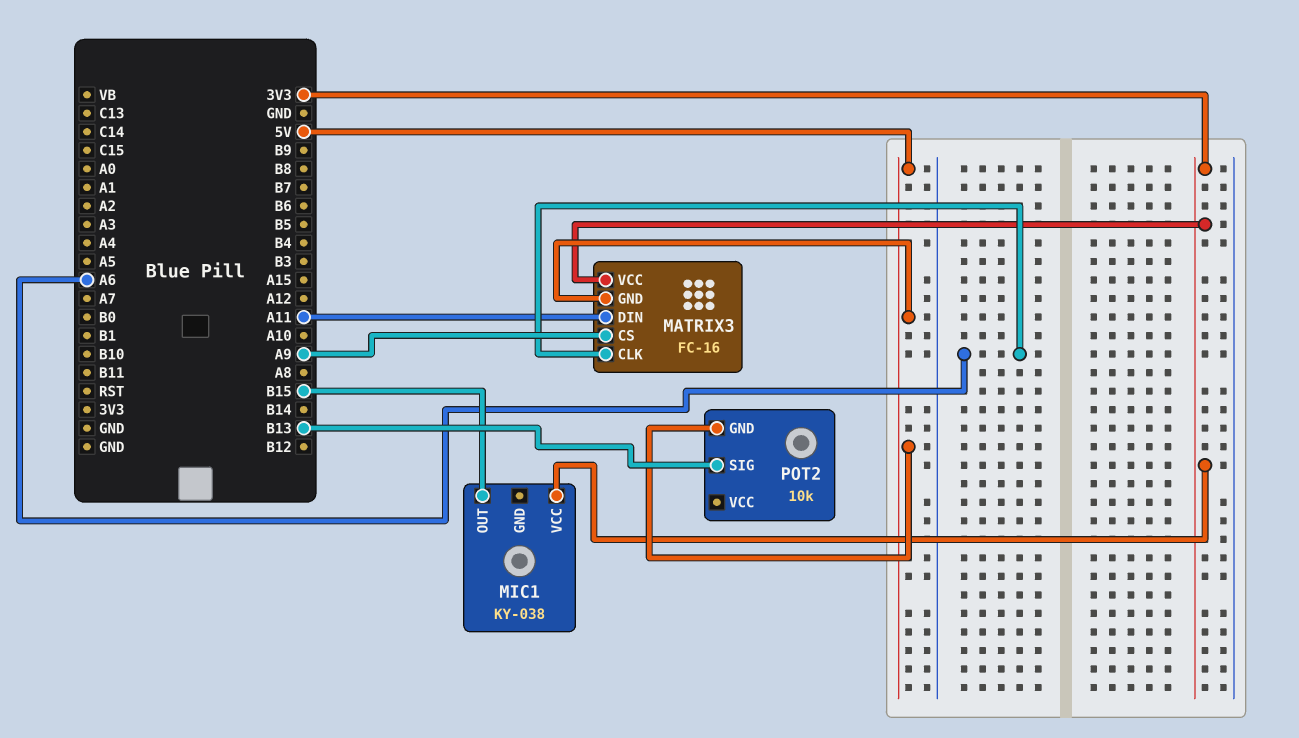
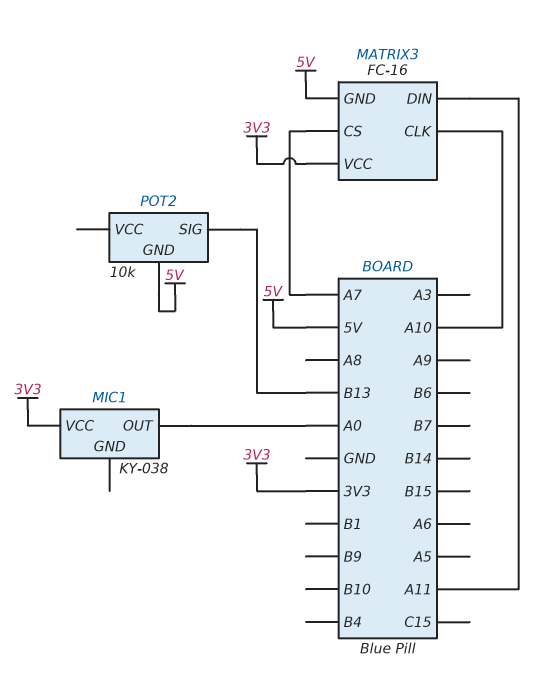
MATRIX3 pin CLK: A6 -> A10
MATRIX3 pin CS: A9 -> A7
MIC1 pin OUT: B15 -> A0

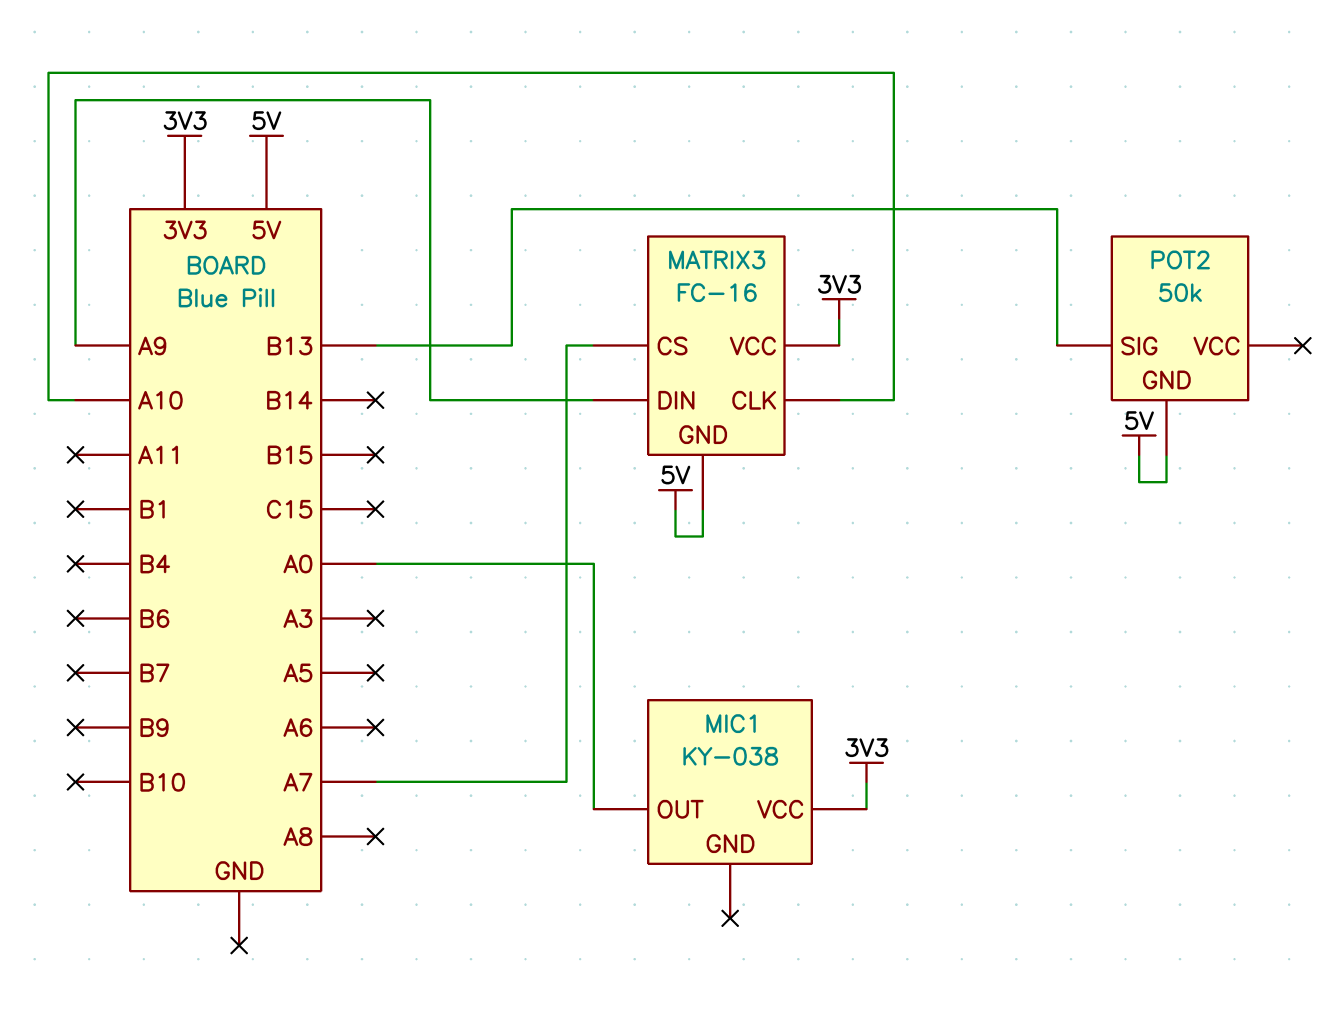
MATRIX3 pin DIN: A11 -> A9
POT2: 10k -> 50k

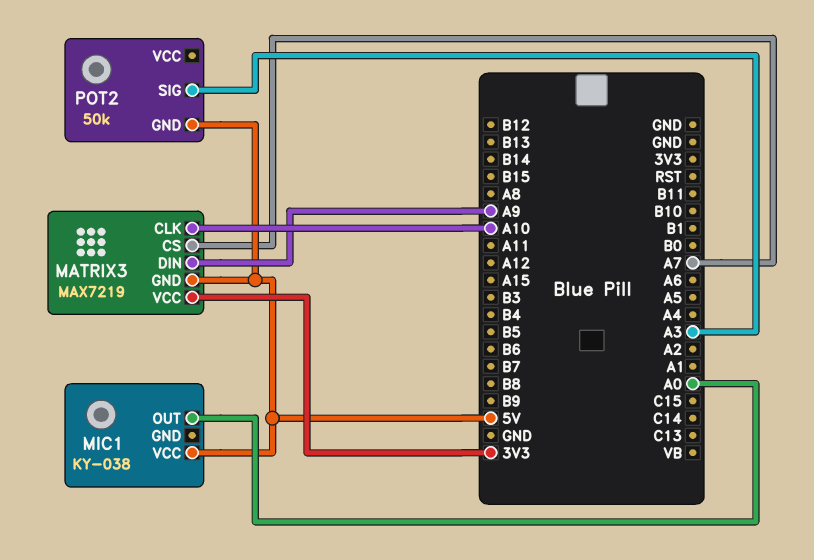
MATRIX3: FC-16 -> MAX7219
MIC1 pin VCC: 3V3 -> 5V
POT2 pin SIG: B13 -> A3

